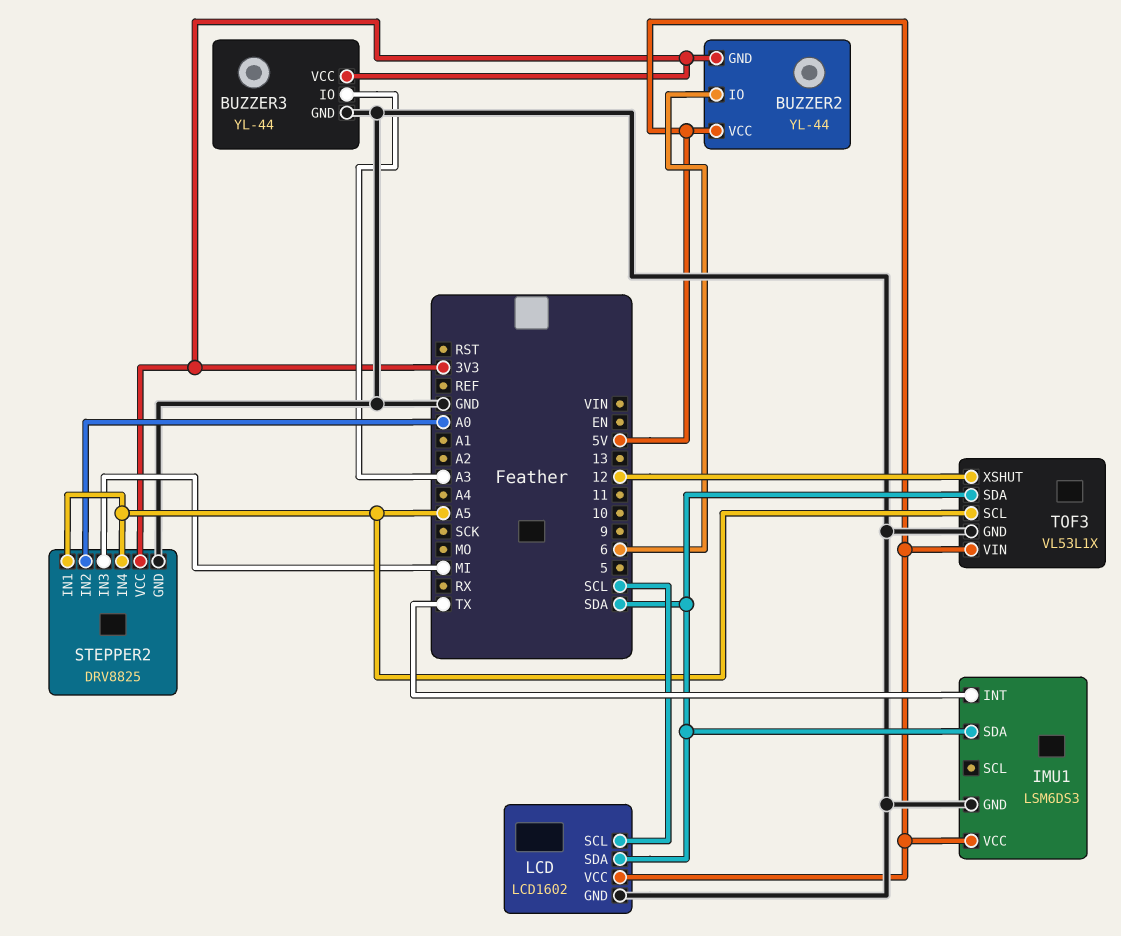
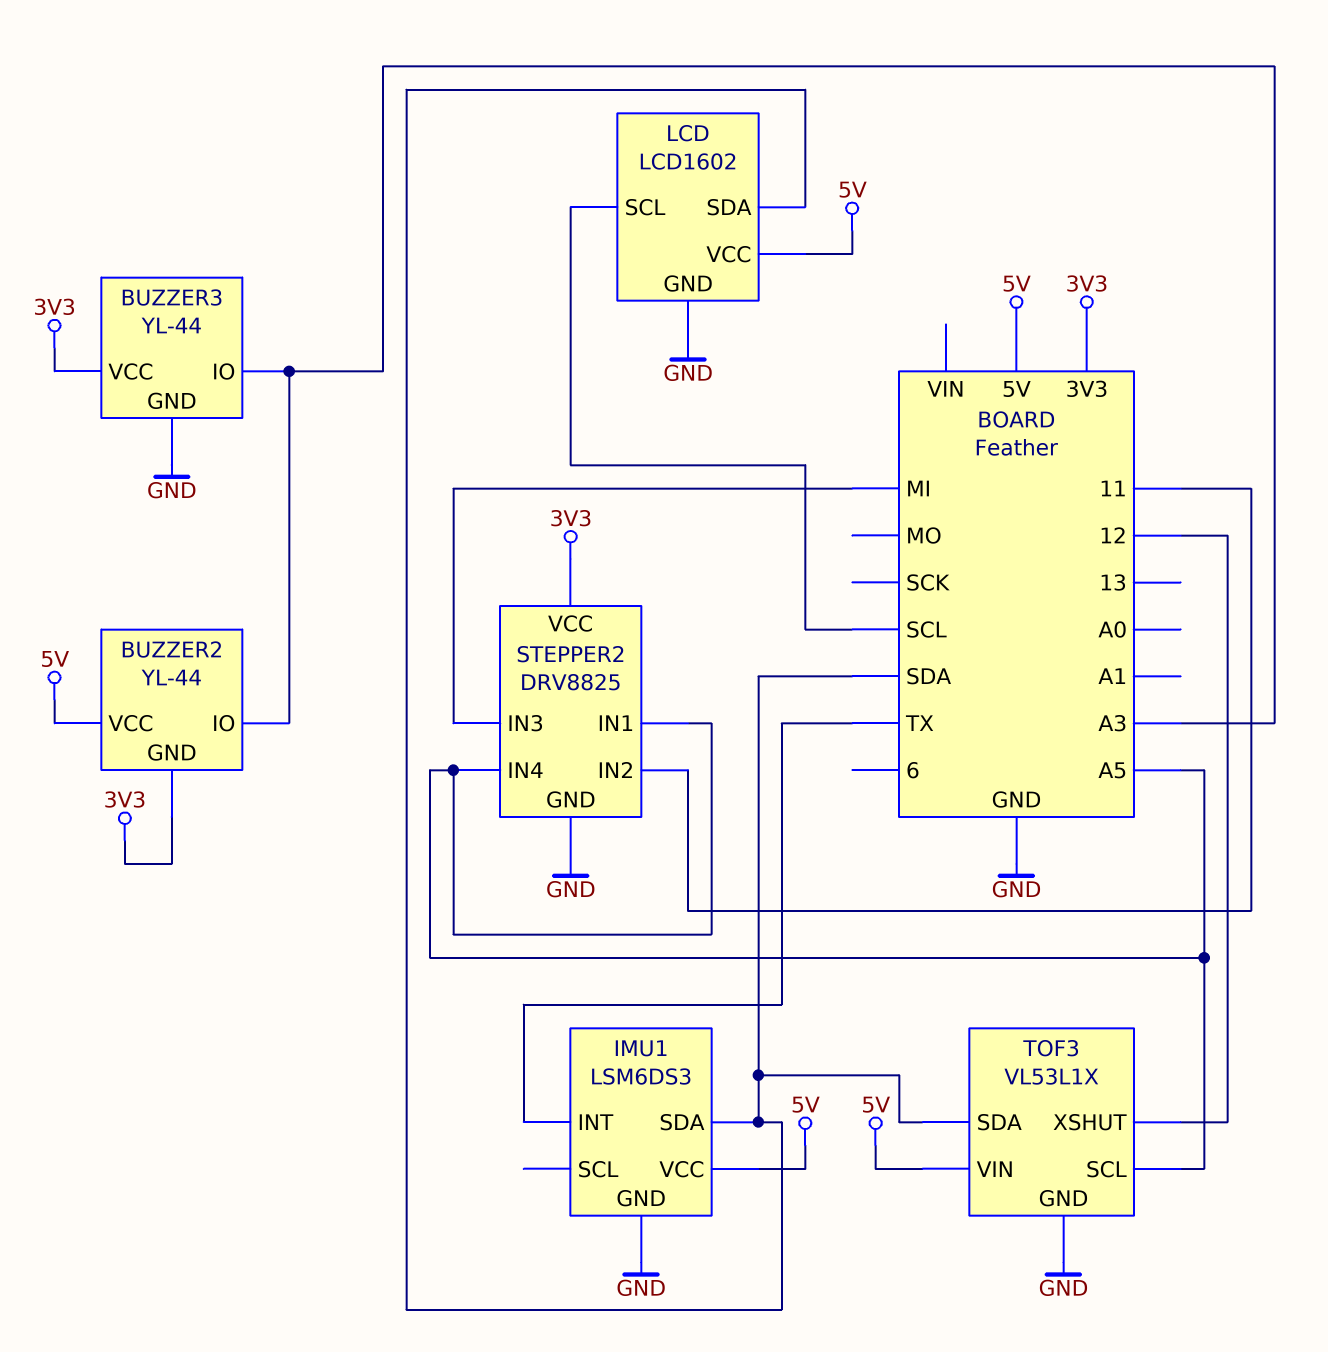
BUZZER2 pin IO: 6 -> A3
STEPPER2 pin IN2: A0 -> 11

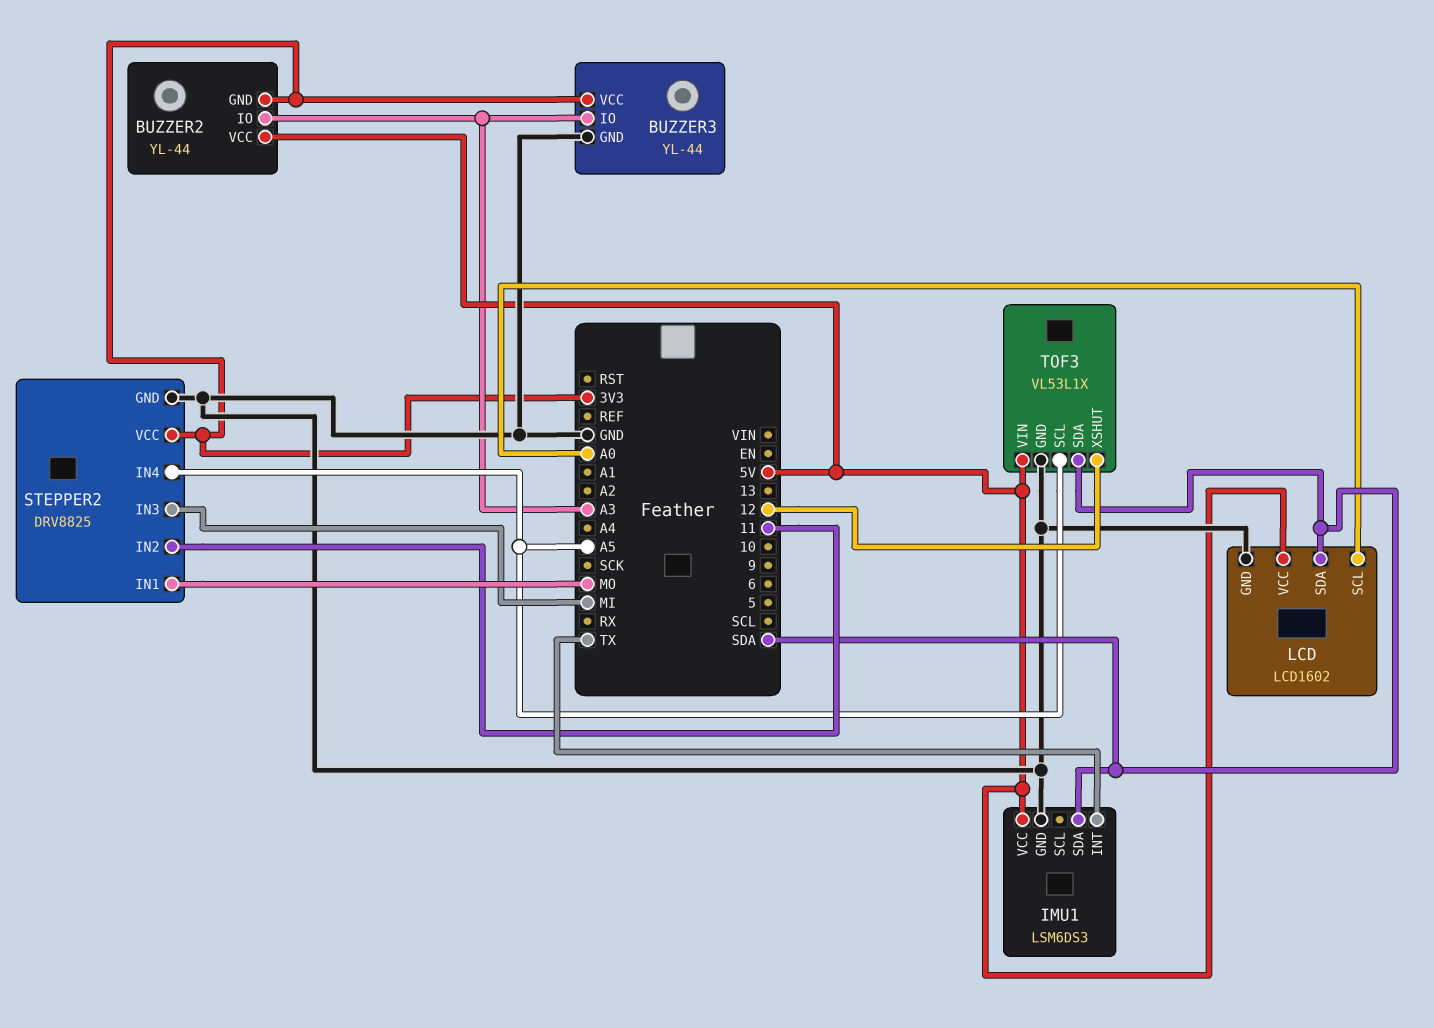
LCD pin SCL: SCL -> A0
STEPPER2 pin IN1: A5 -> MO

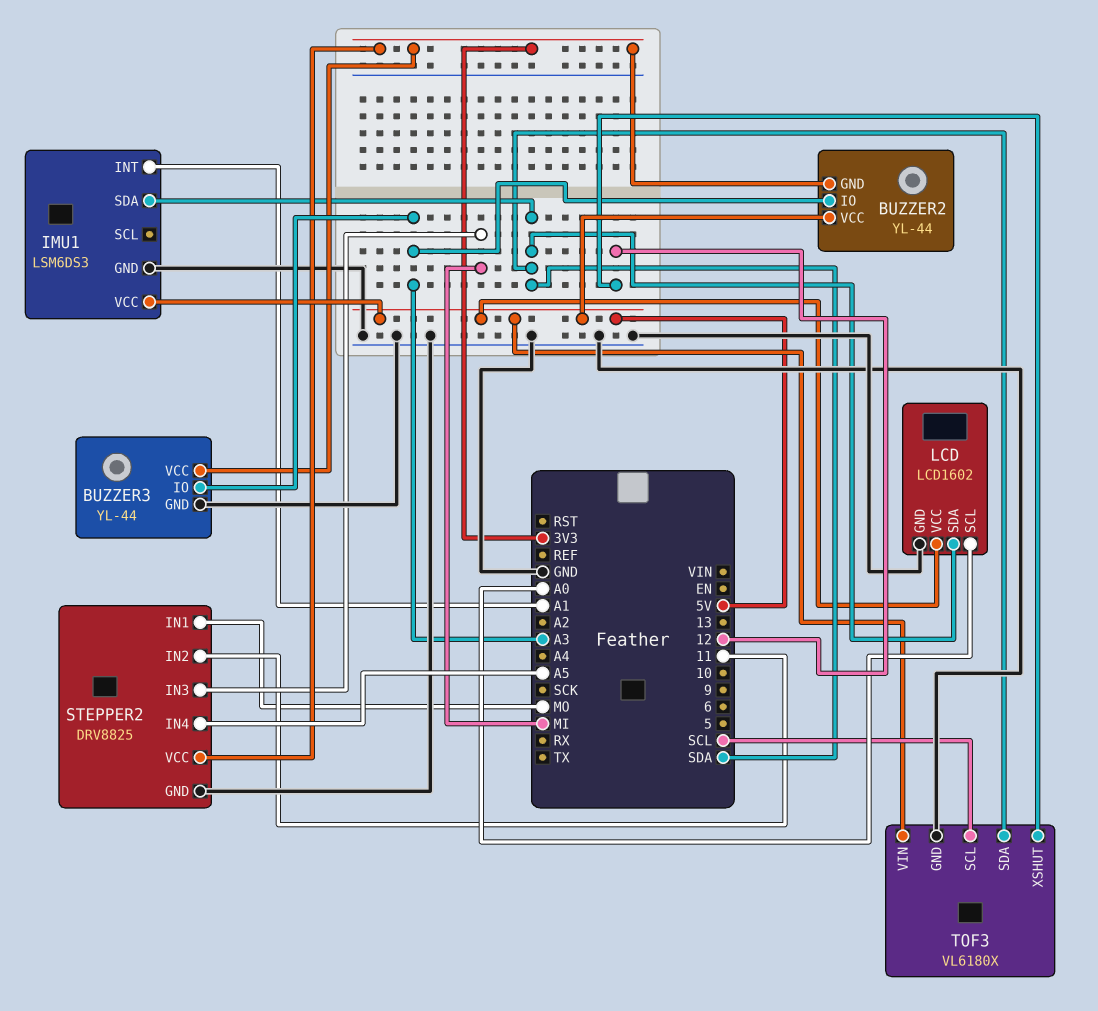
IMU1 pin INT: TX -> A1
TOF3: VL53L1X -> VL6180X
TOF3 pin SCL: A5 -> SCL

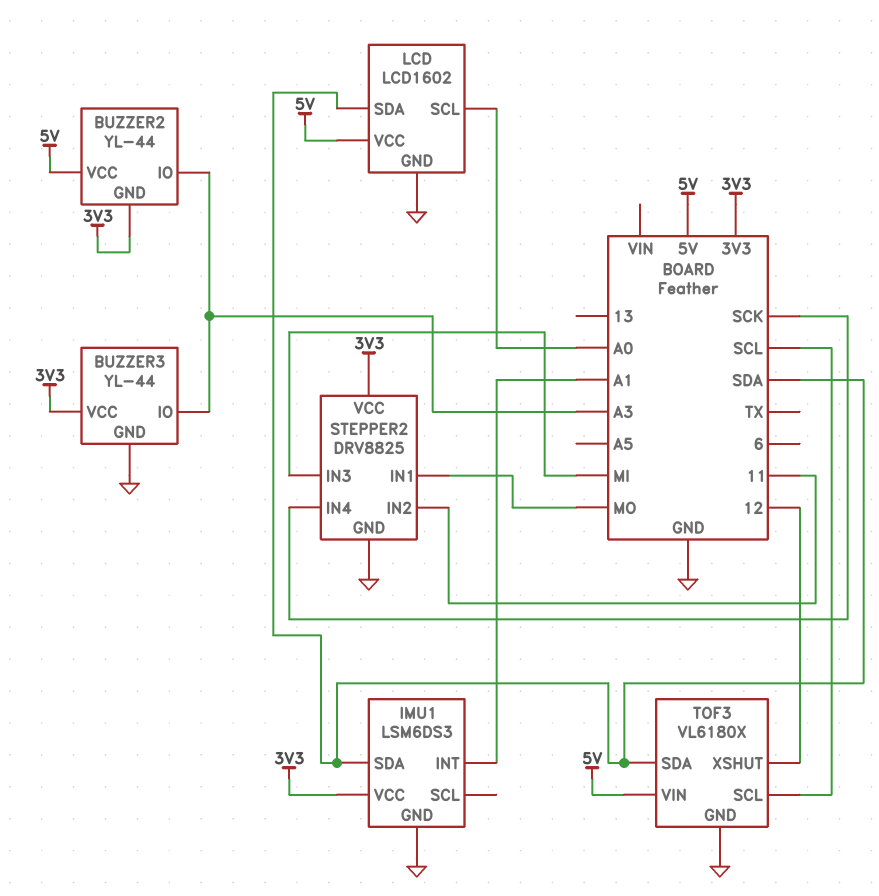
IMU1 pin VCC: 5V -> 3V3
STEPPER2 pin IN4: A5 -> SCK

